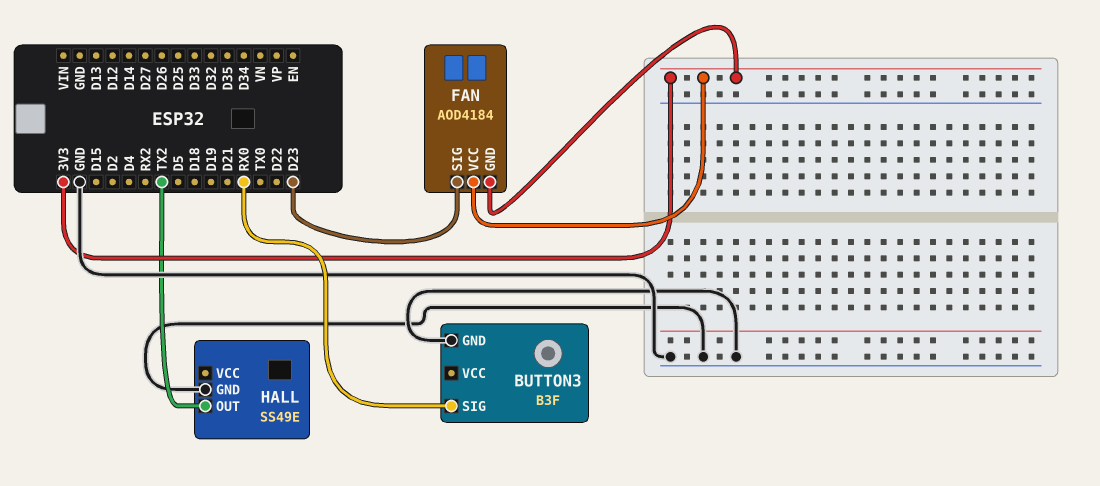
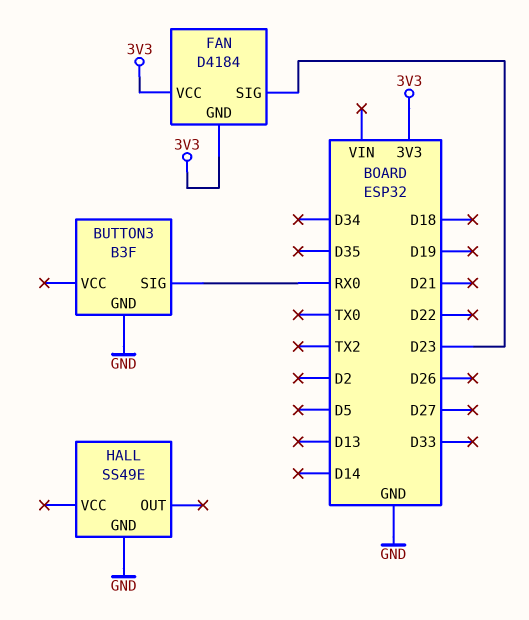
FAN: AOD4184 -> D4184
HALL pin OUT: TX2 -> none

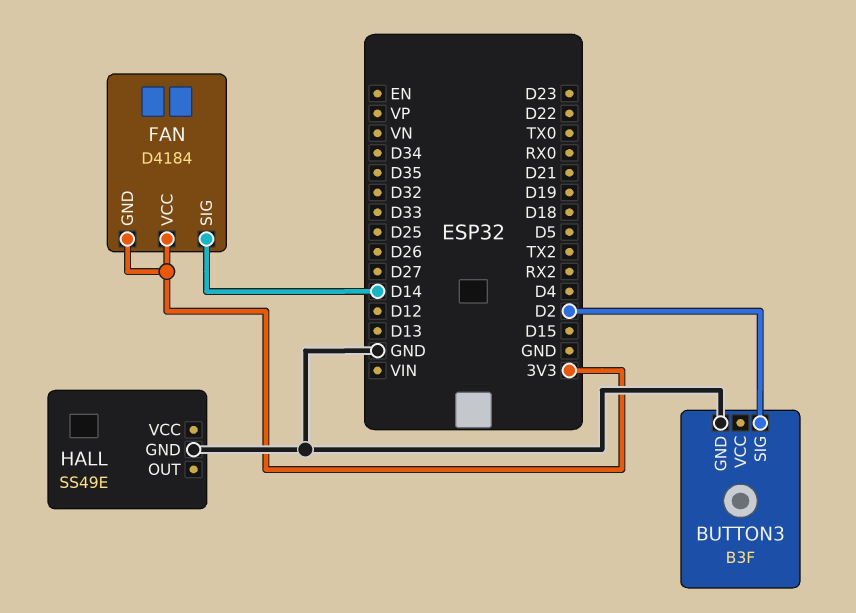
BUTTON3 pin SIG: RX0 -> D2
FAN pin SIG: D23 -> D14

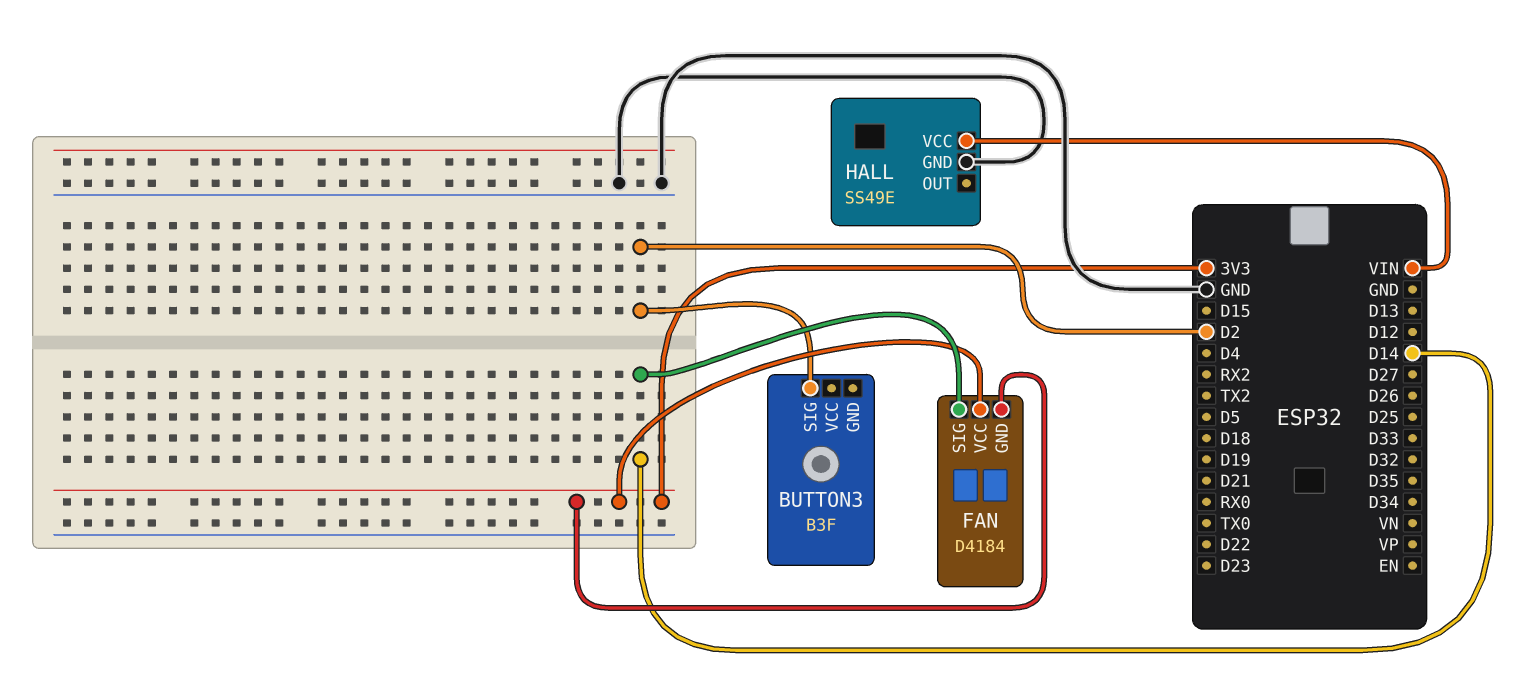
BUTTON3 pin GND: GND -> none
HALL pin VCC: none -> VIN

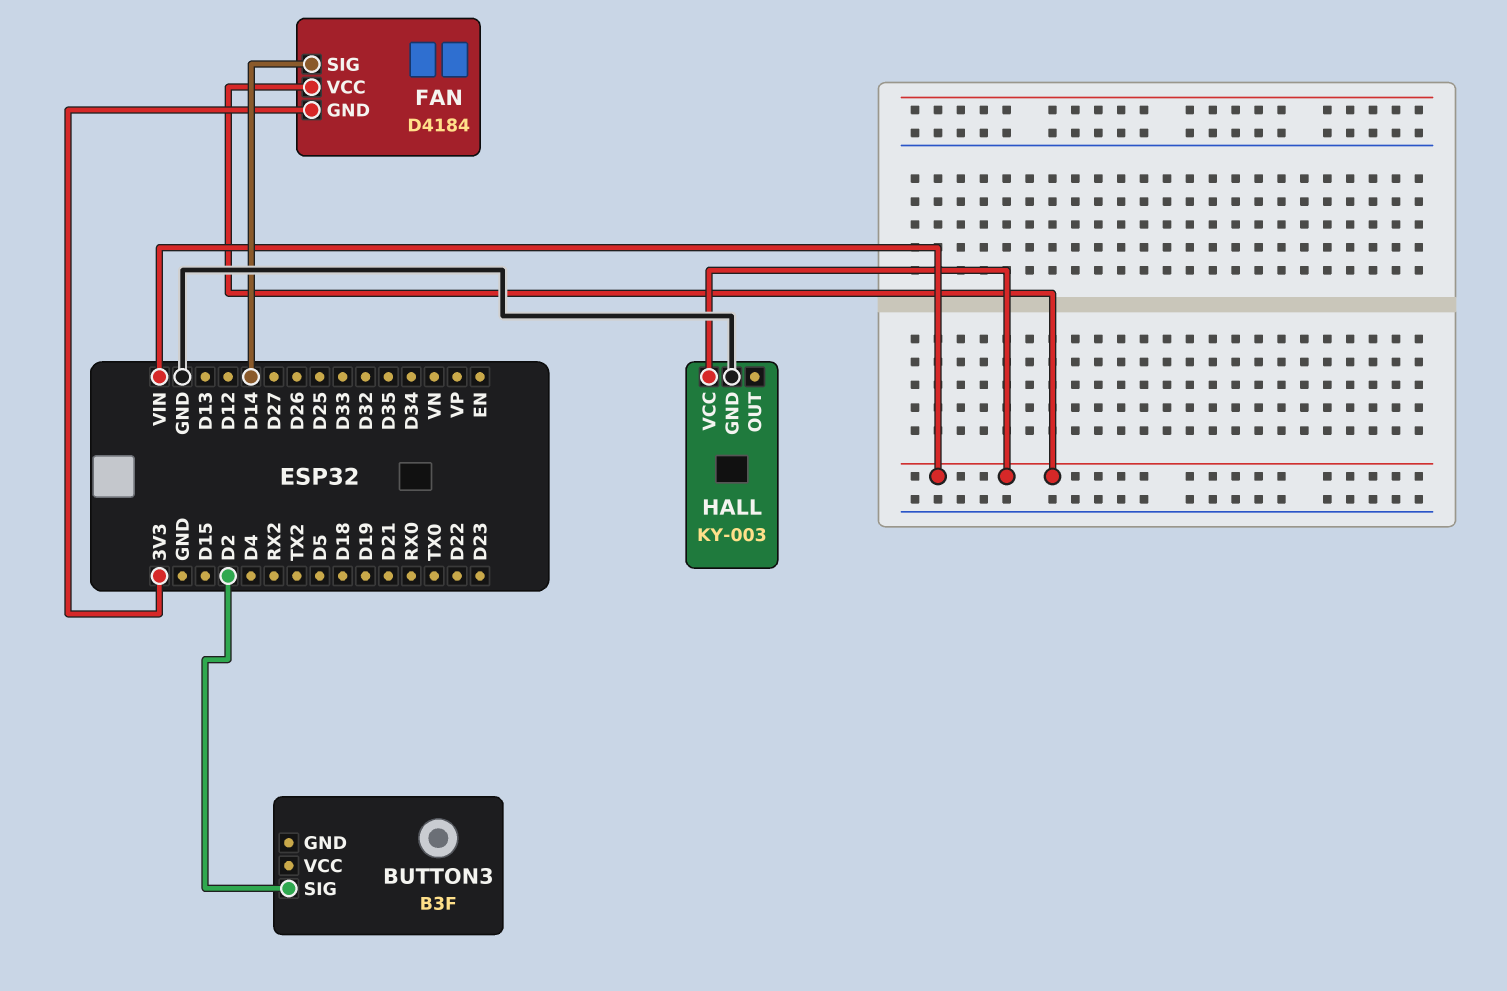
FAN pin VCC: 3V3 -> VIN
HALL: SS49E -> KY-003

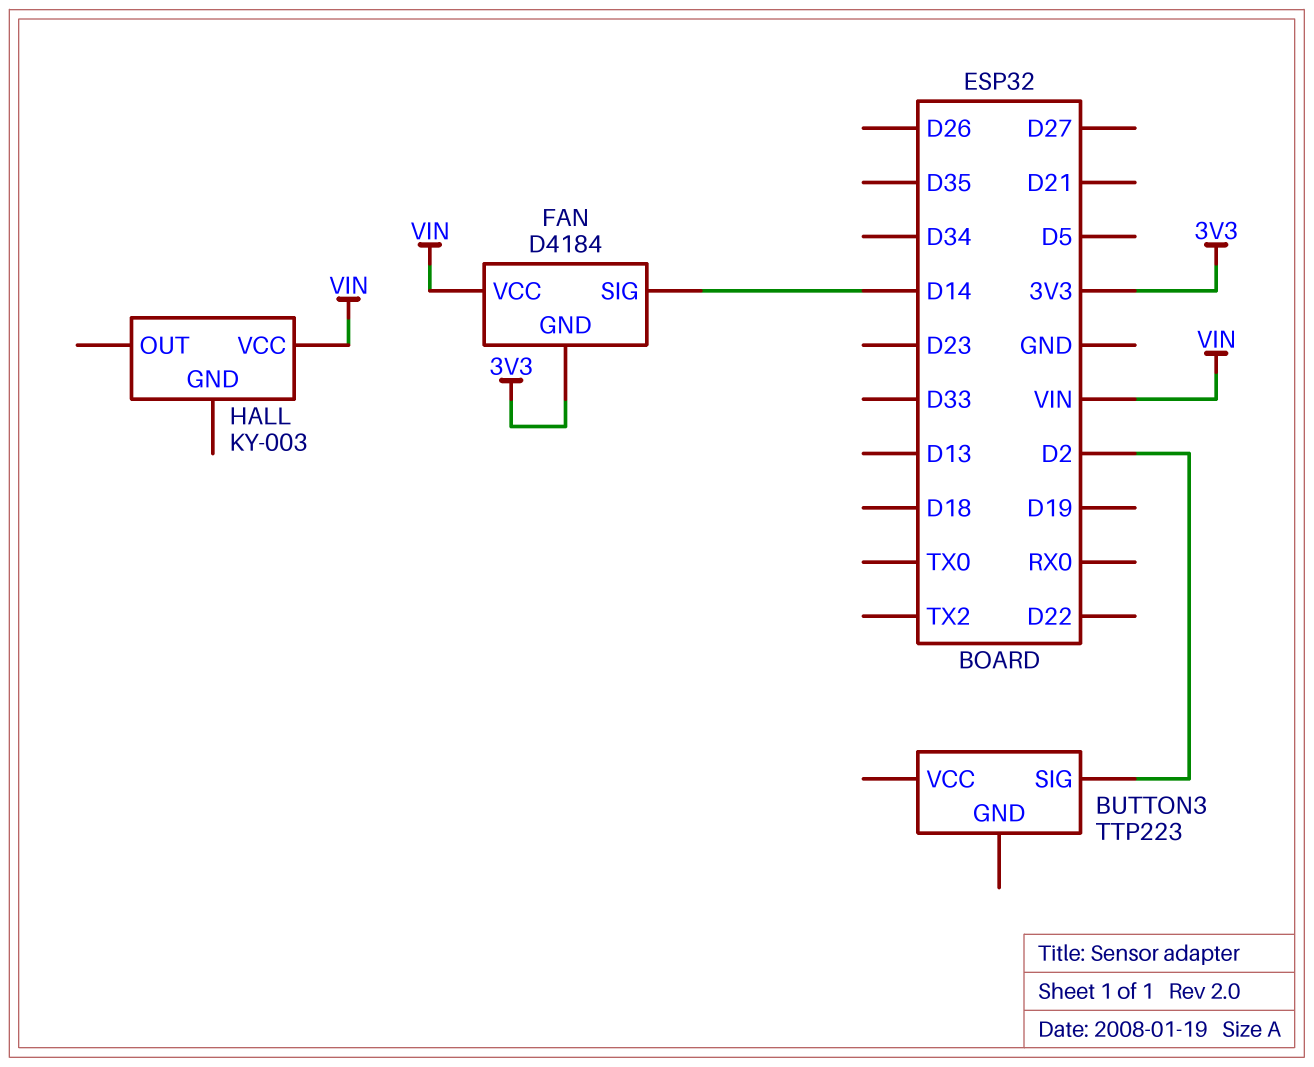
BUTTON3: B3F -> TTP223
HALL pin GND: GND -> none

